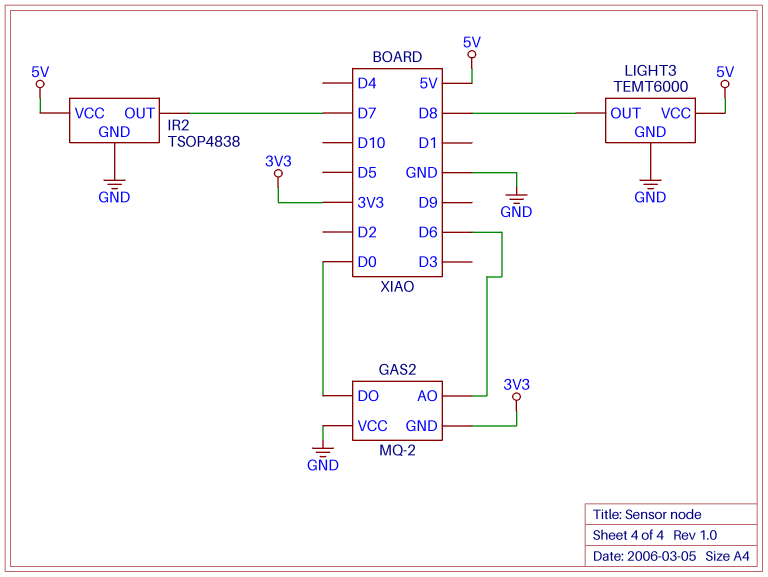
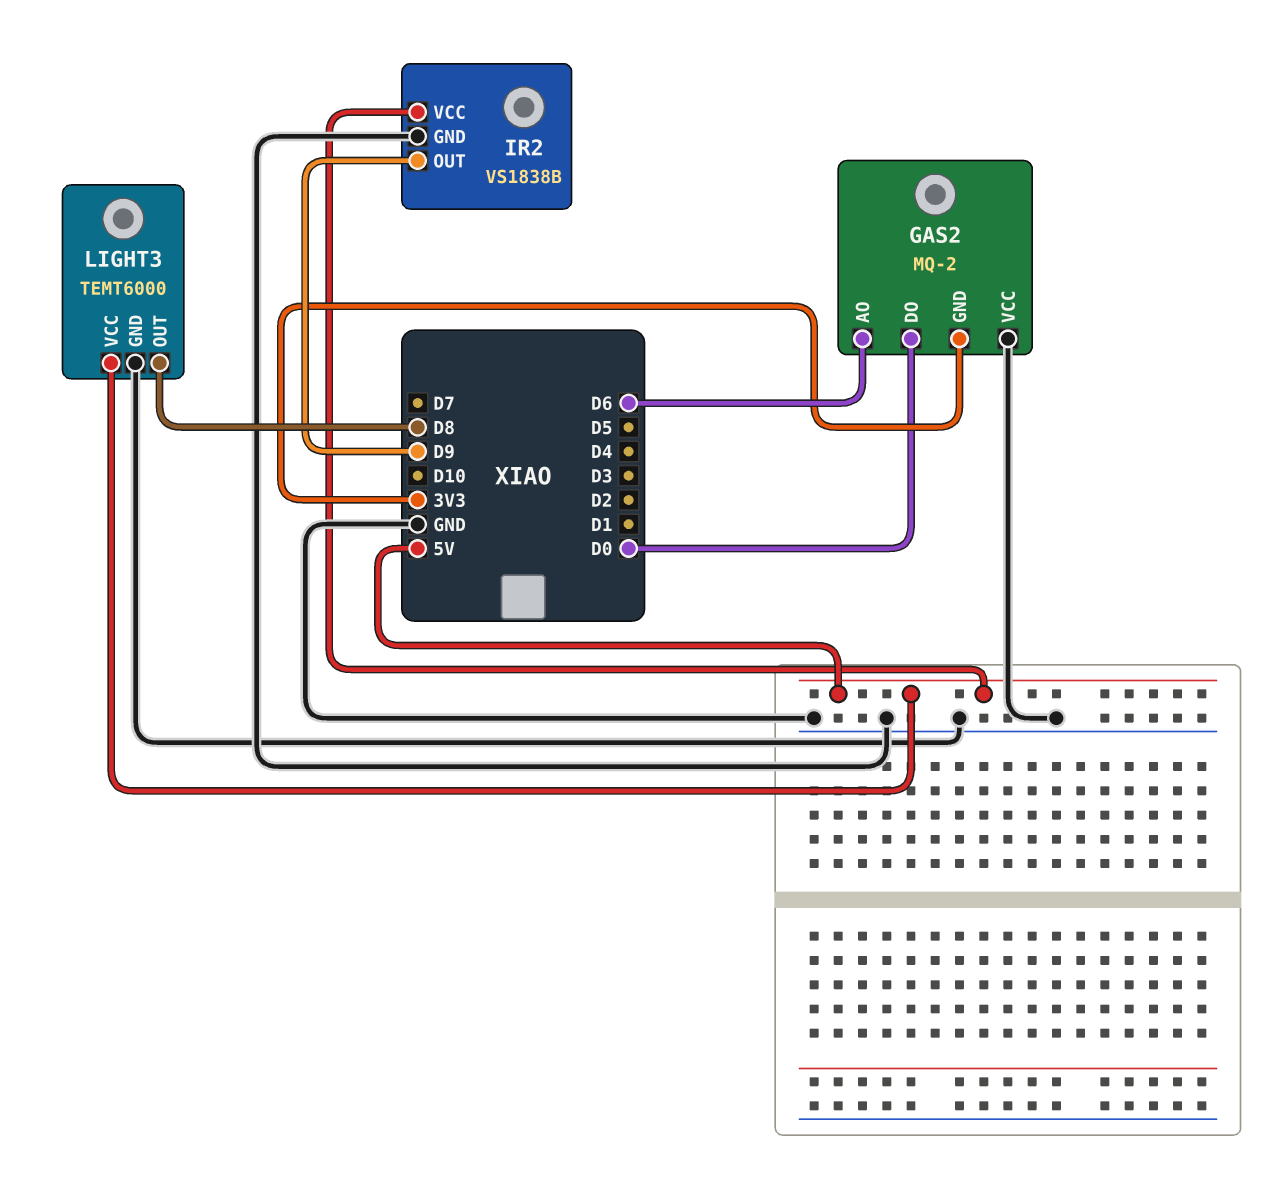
IR2: TSOP4838 -> VS1838B
IR2 pin OUT: D7 -> D9

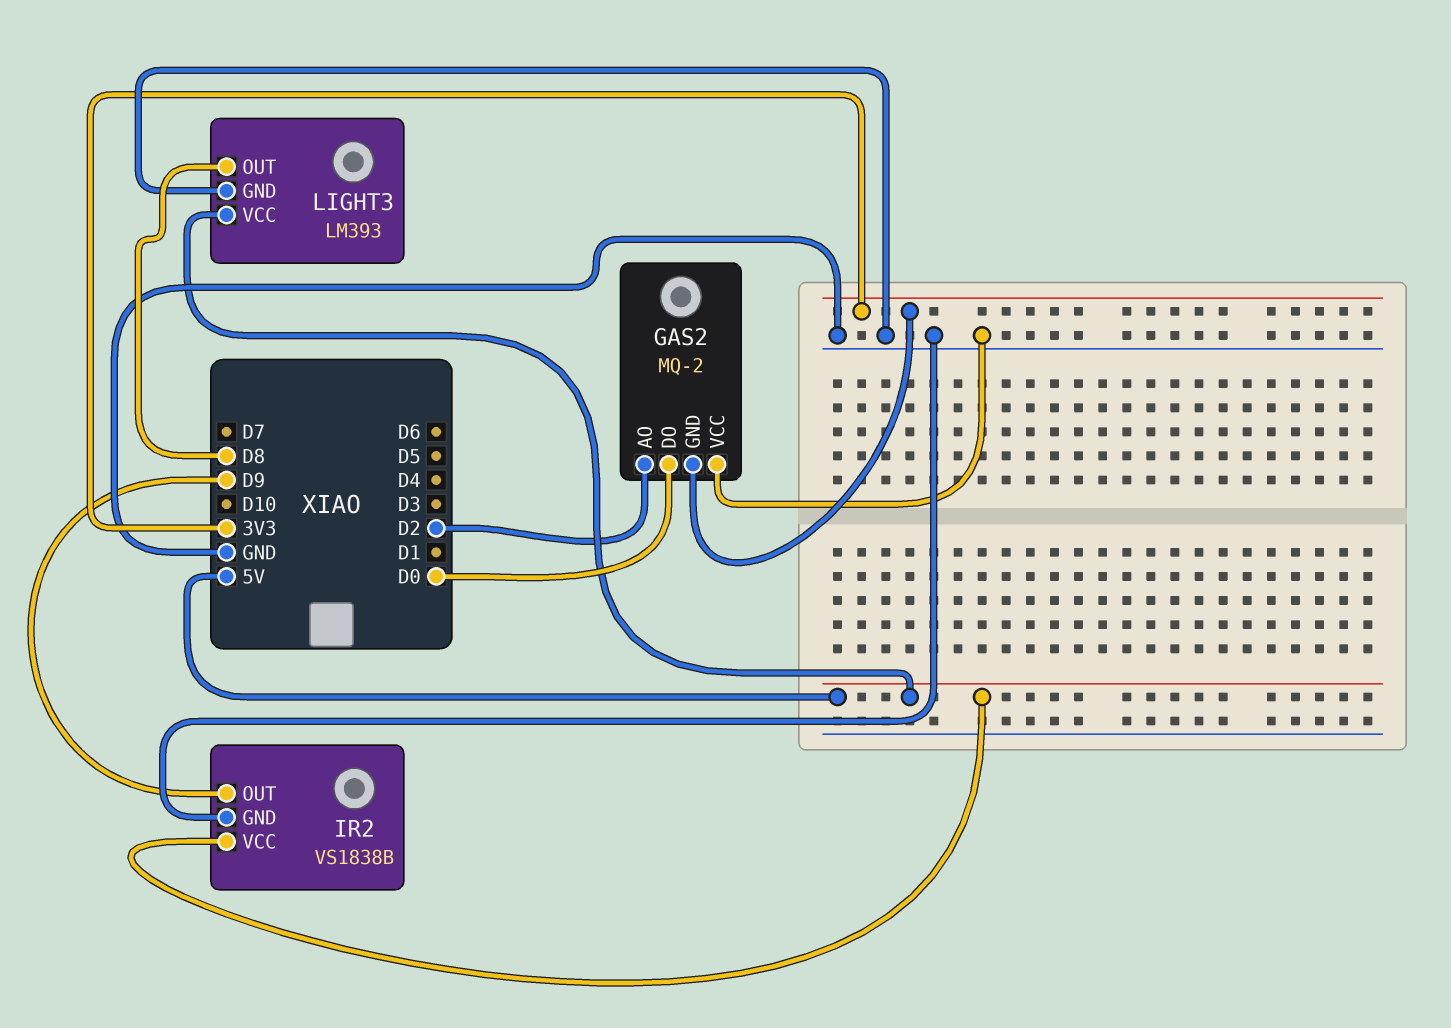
GAS2 pin AO: D6 -> D2
LIGHT3: TEMT6000 -> LM393

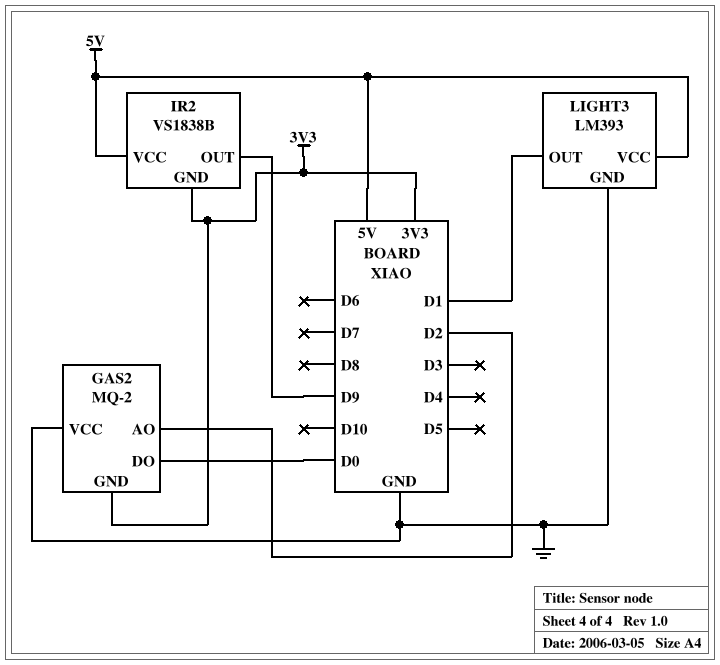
IR2 pin GND: GND -> 3V3
LIGHT3 pin OUT: D8 -> D1

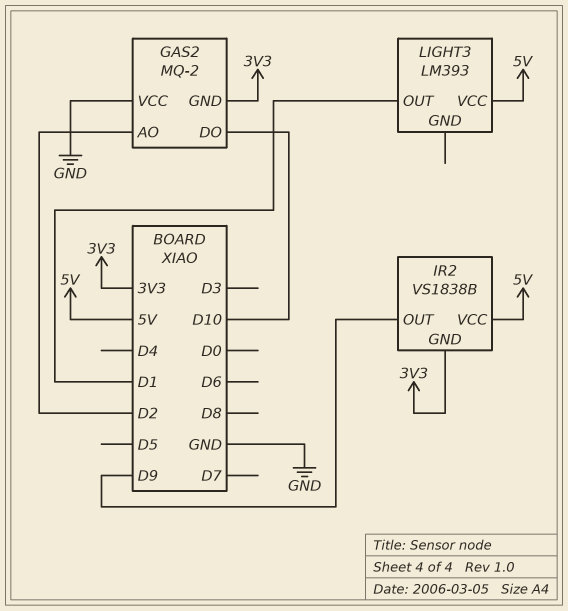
GAS2 pin DO: D0 -> D10
LIGHT3 pin GND: GND -> none

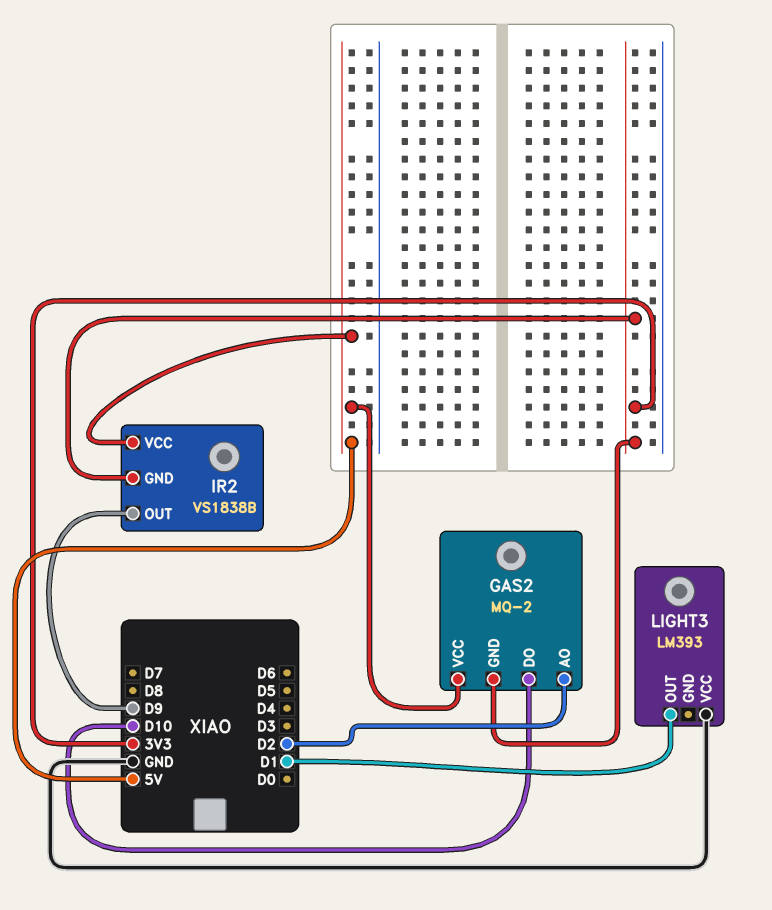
GAS2 pin VCC: GND -> 5V
LIGHT3 pin VCC: 5V -> GND

